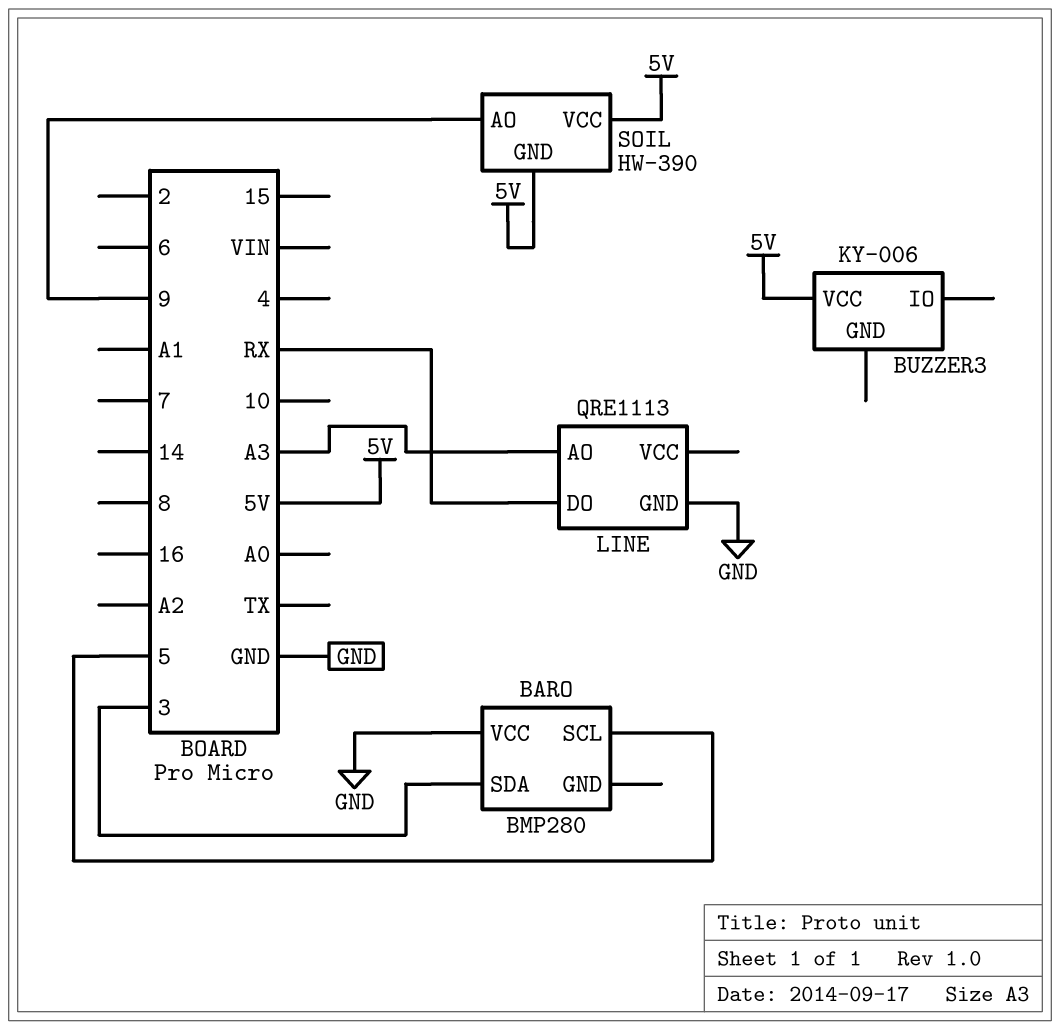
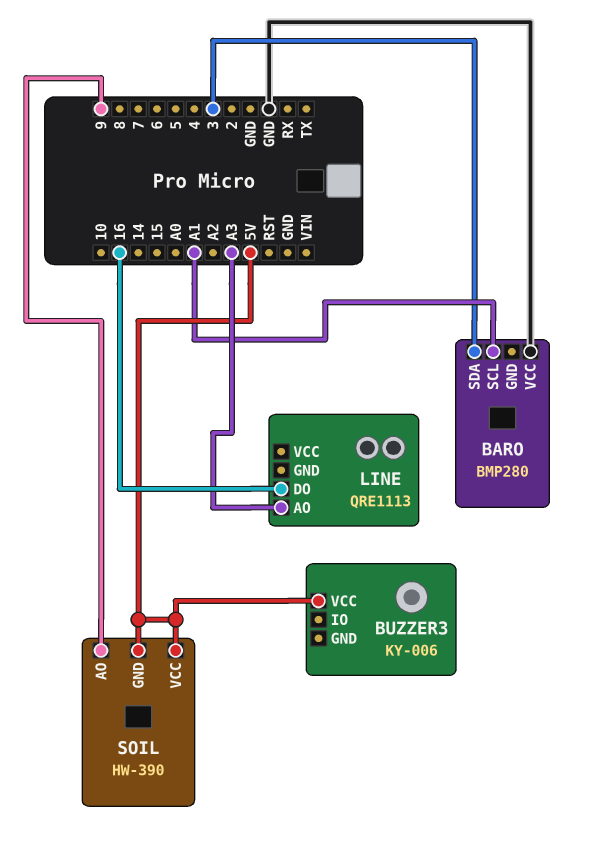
BARO pin SCL: 5 -> A1
LINE pin DO: RX -> 16
LINE pin GND: GND -> none

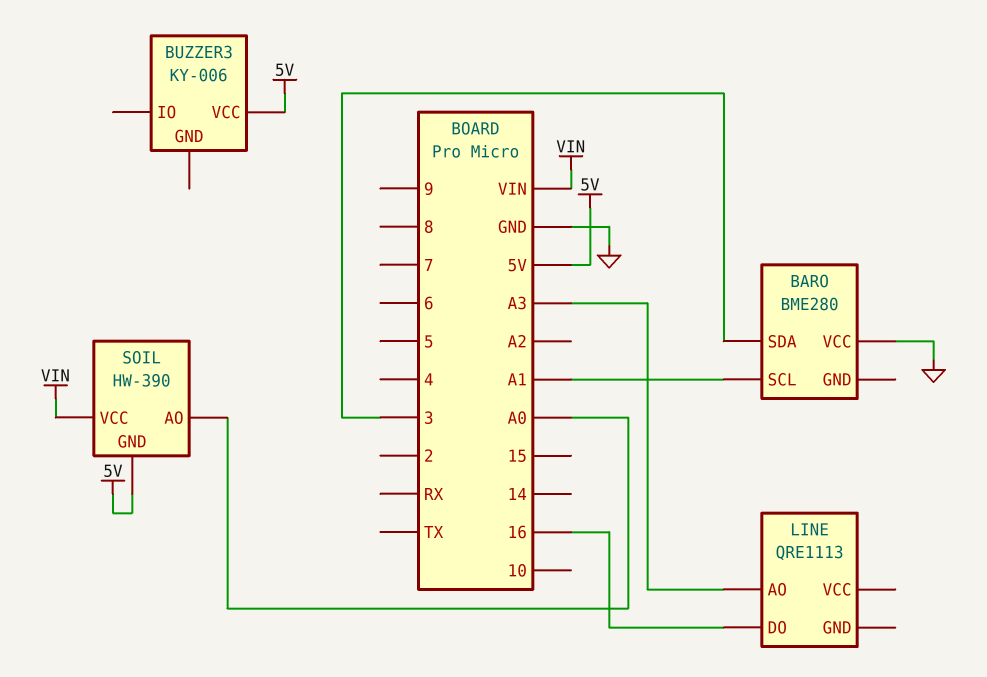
BARO: BMP280 -> BME280
SOIL pin AO: 9 -> A0
SOIL pin VCC: 5V -> VIN

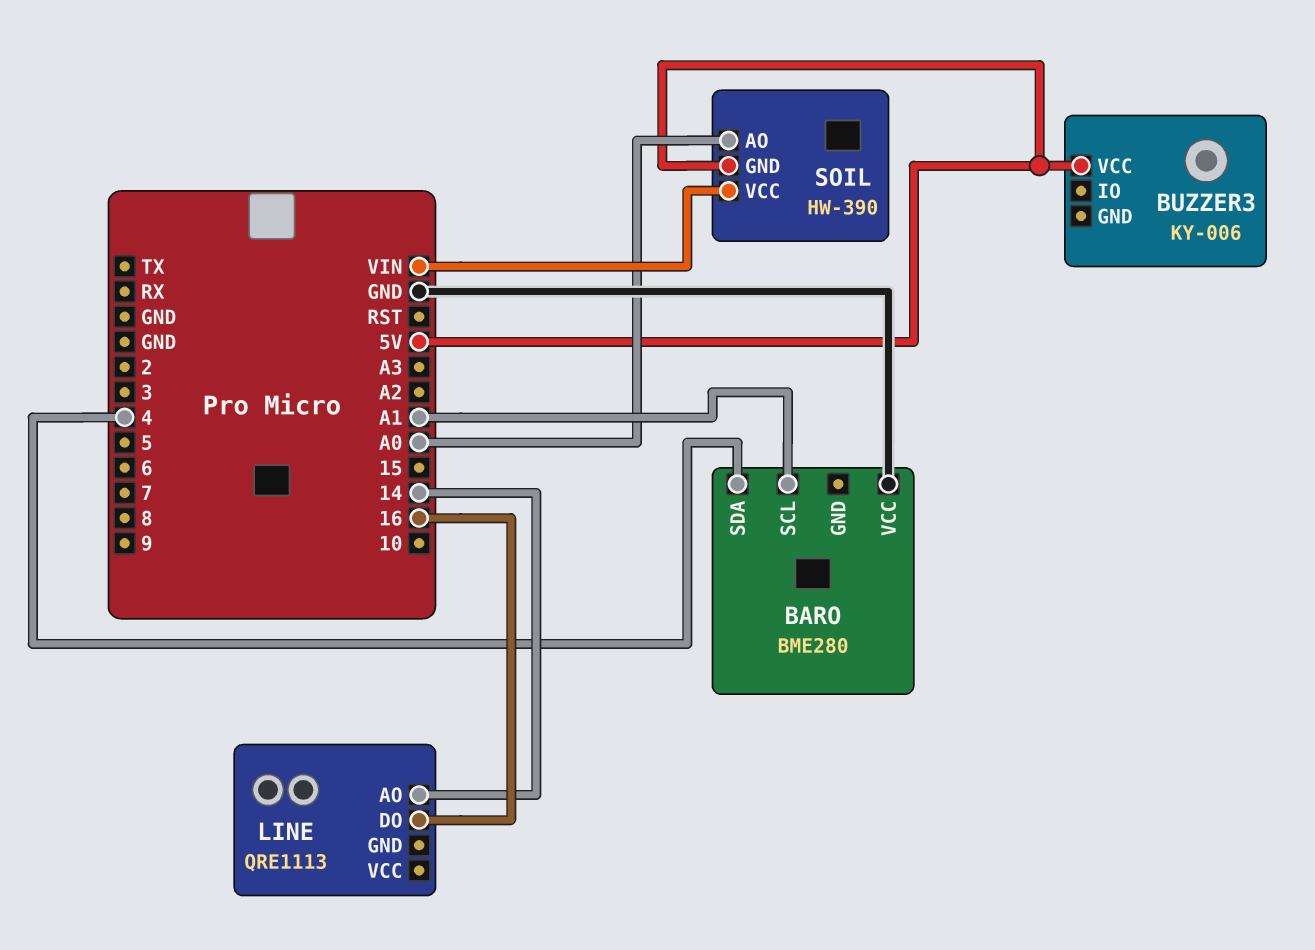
BARO pin SDA: 3 -> 4
LINE pin AO: A3 -> 14

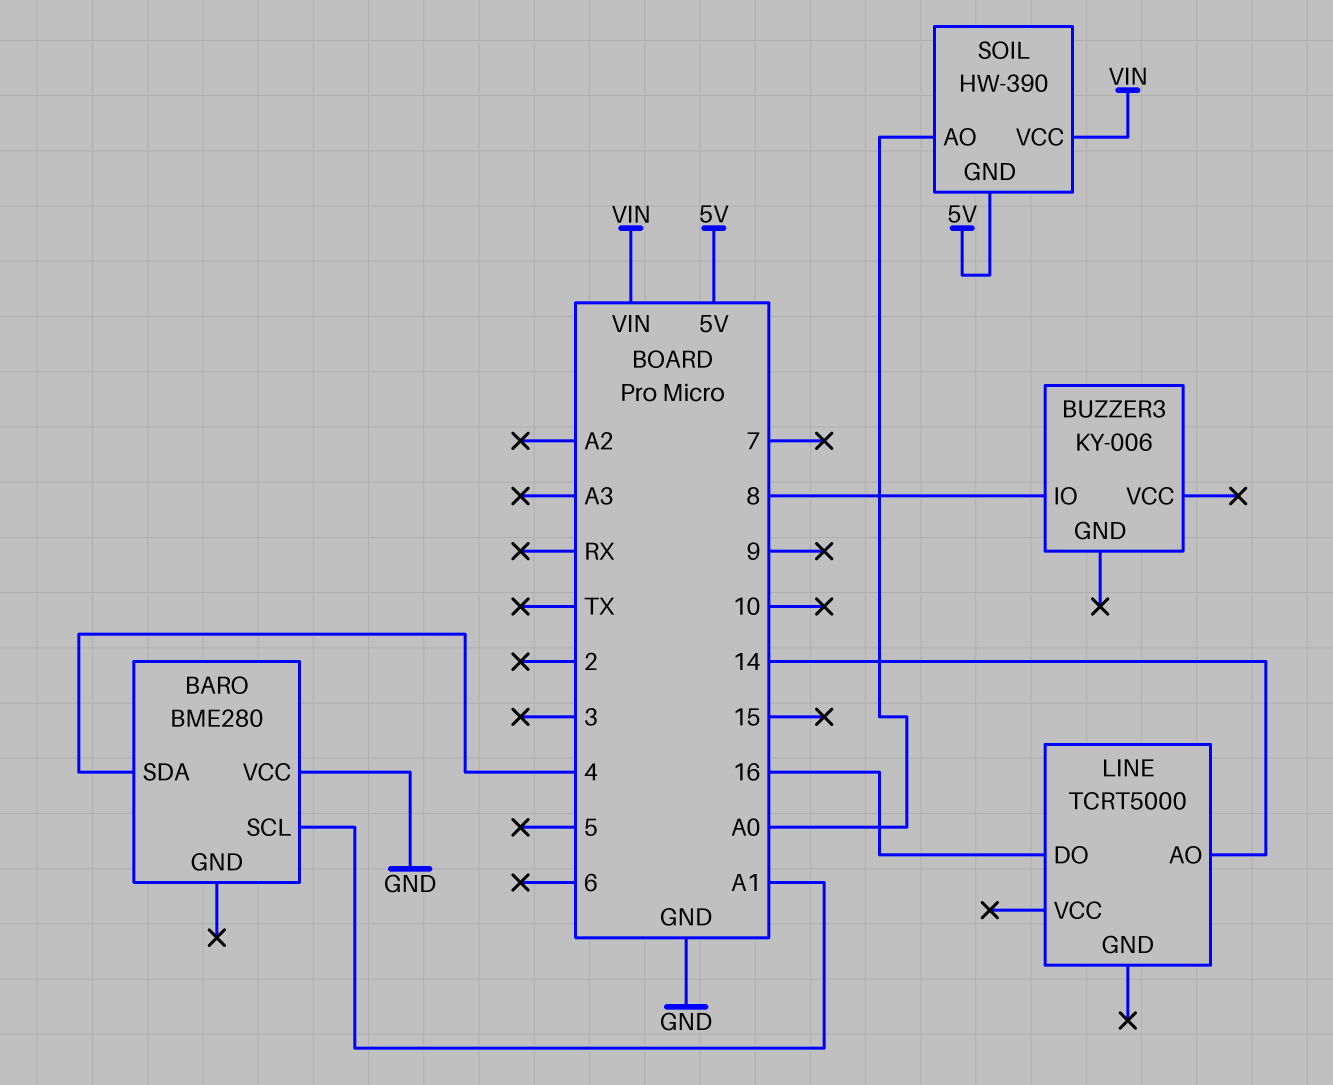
BUZZER3 pin IO: none -> 8
BUZZER3 pin VCC: 5V -> none
LINE: QRE1113 -> TCRT5000

